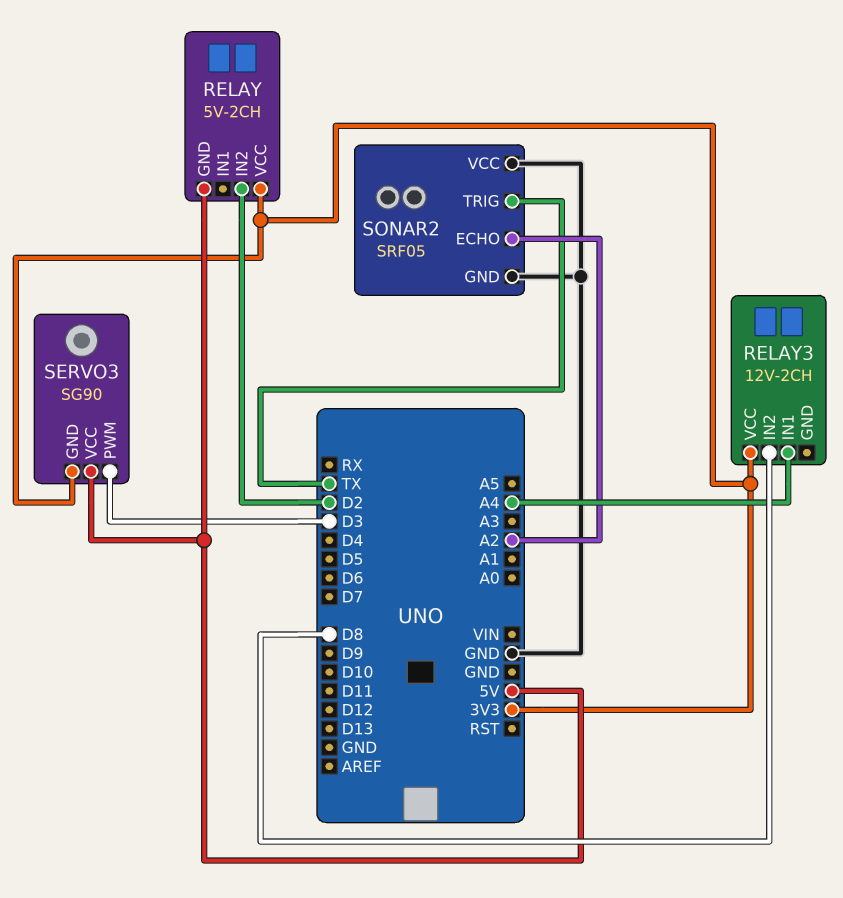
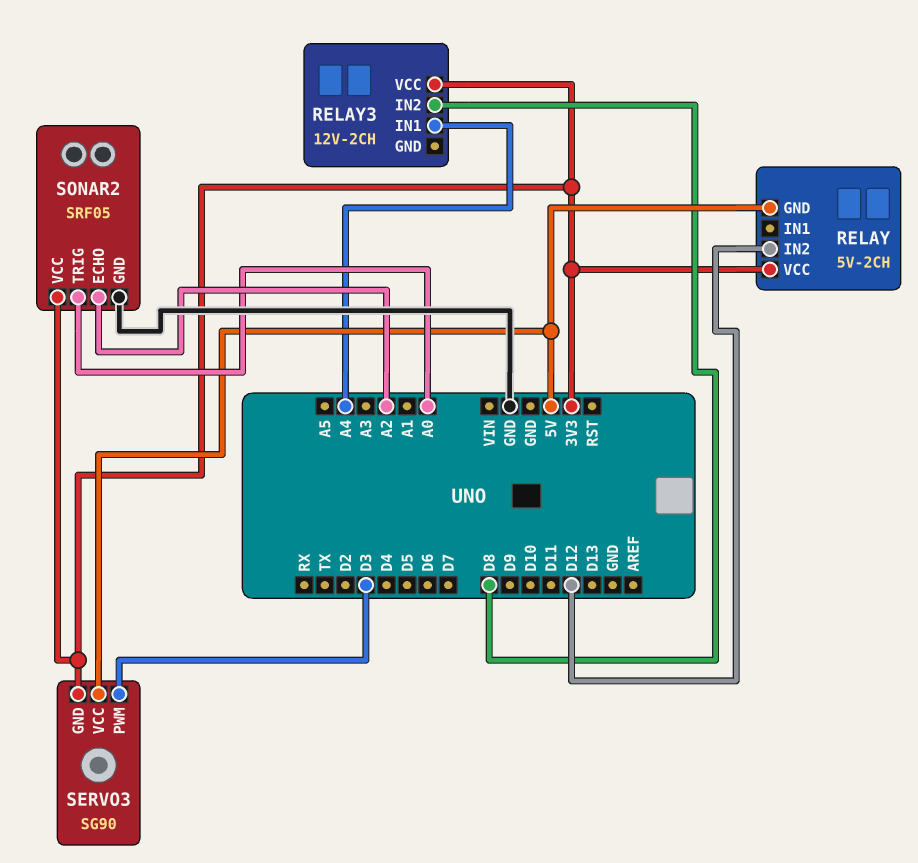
RELAY pin IN2: D2 -> D12
SONAR2 pin TRIG: TX -> A0
SONAR2 pin VCC: GND -> 3V3

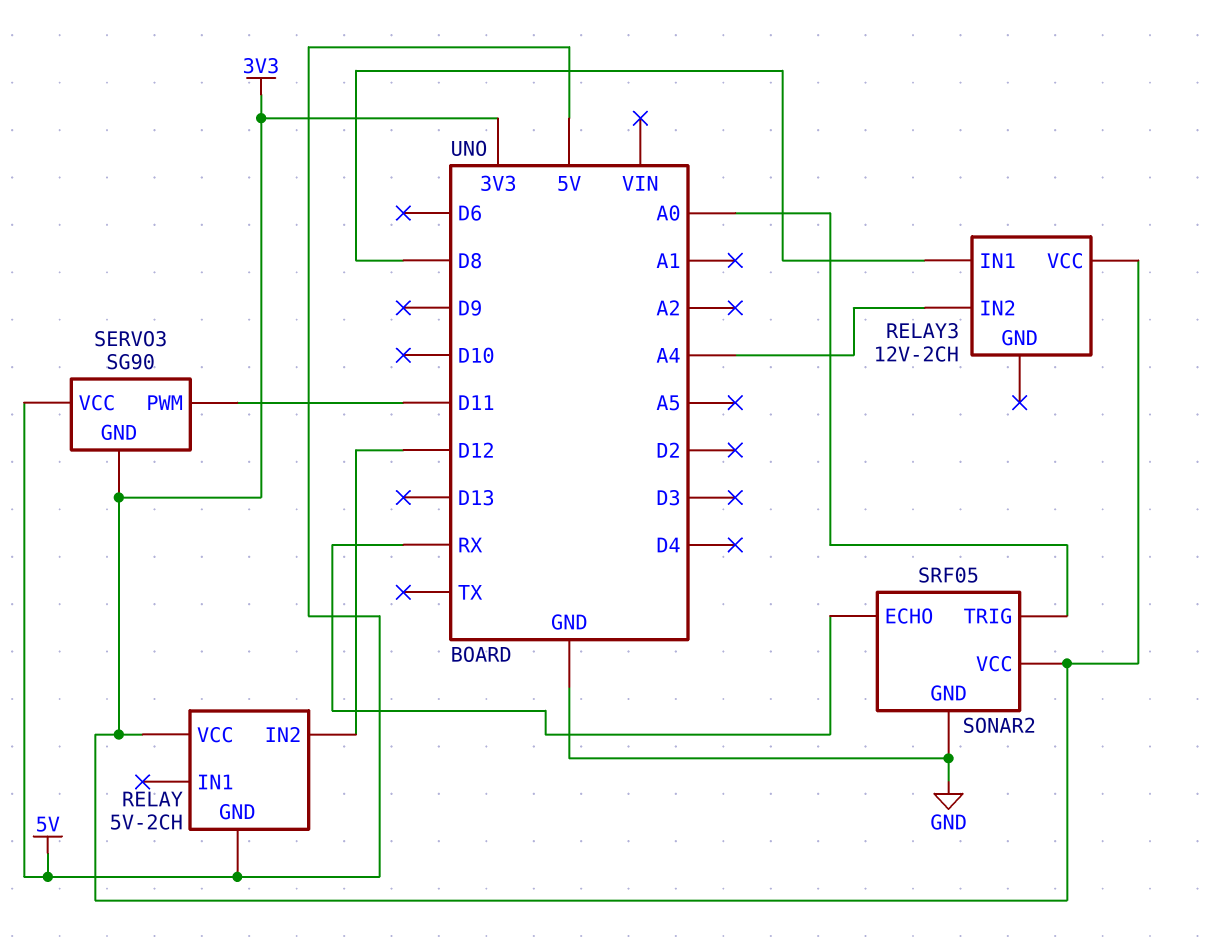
RELAY3 pin IN1: A4 -> D8
RELAY3 pin IN2: D8 -> A4
SERVO3 pin PWM: D3 -> D11
SONAR2 pin ECHO: A2 -> RX

